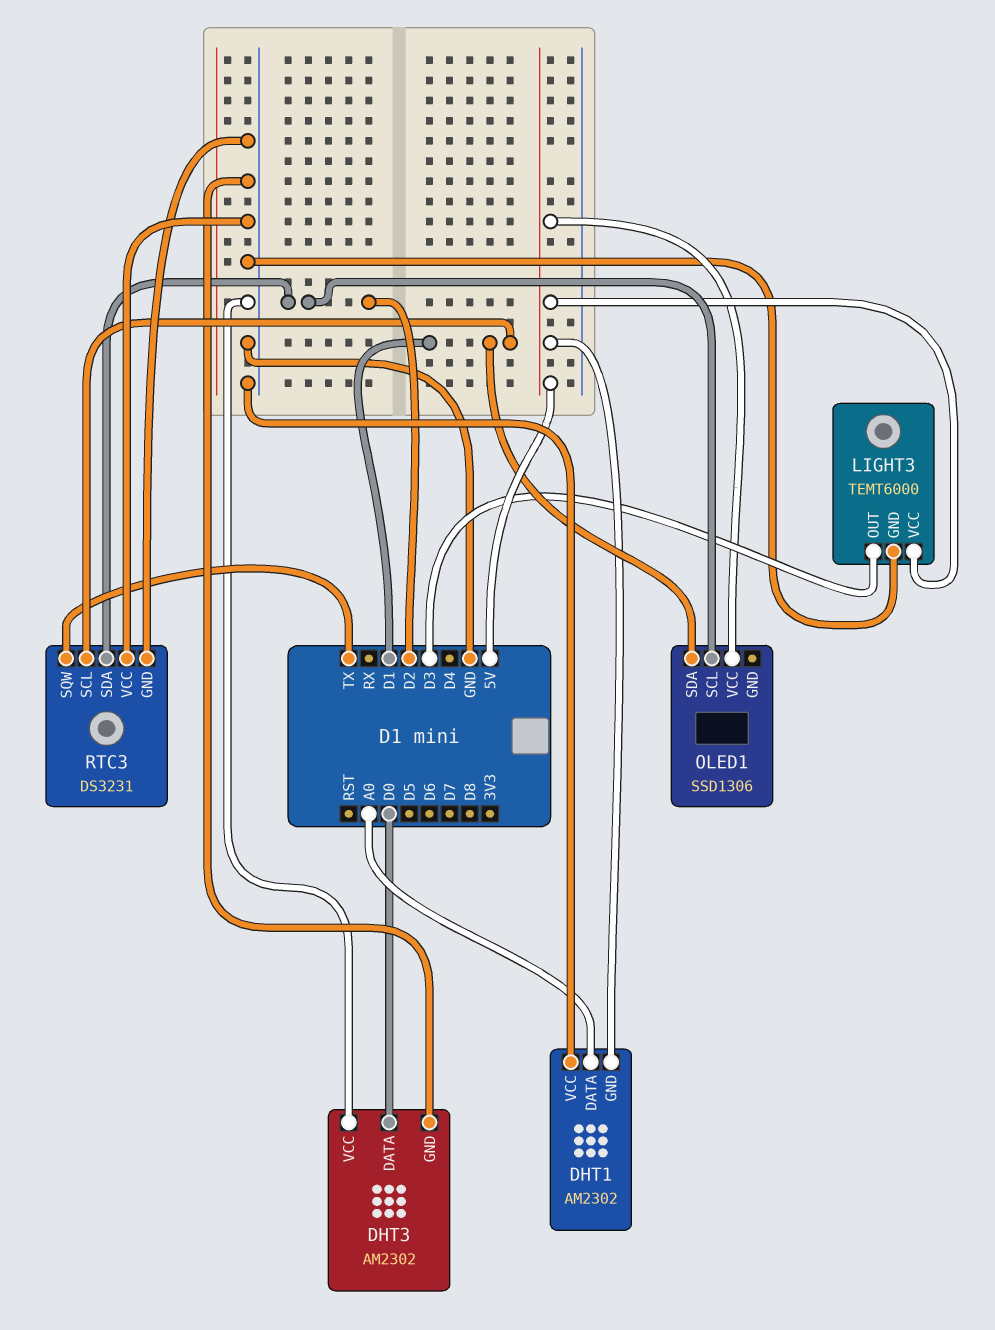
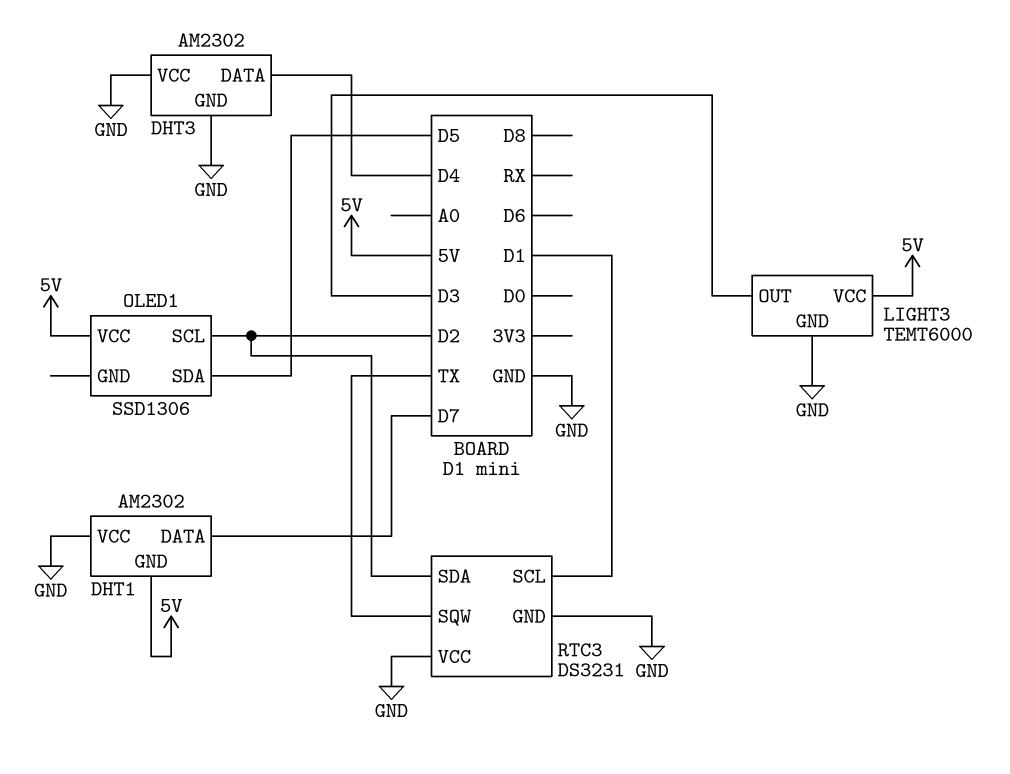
DHT1 pin DATA: A0 -> D7
DHT3 pin DATA: D0 -> D4
OLED1 pin SDA: D1 -> D5

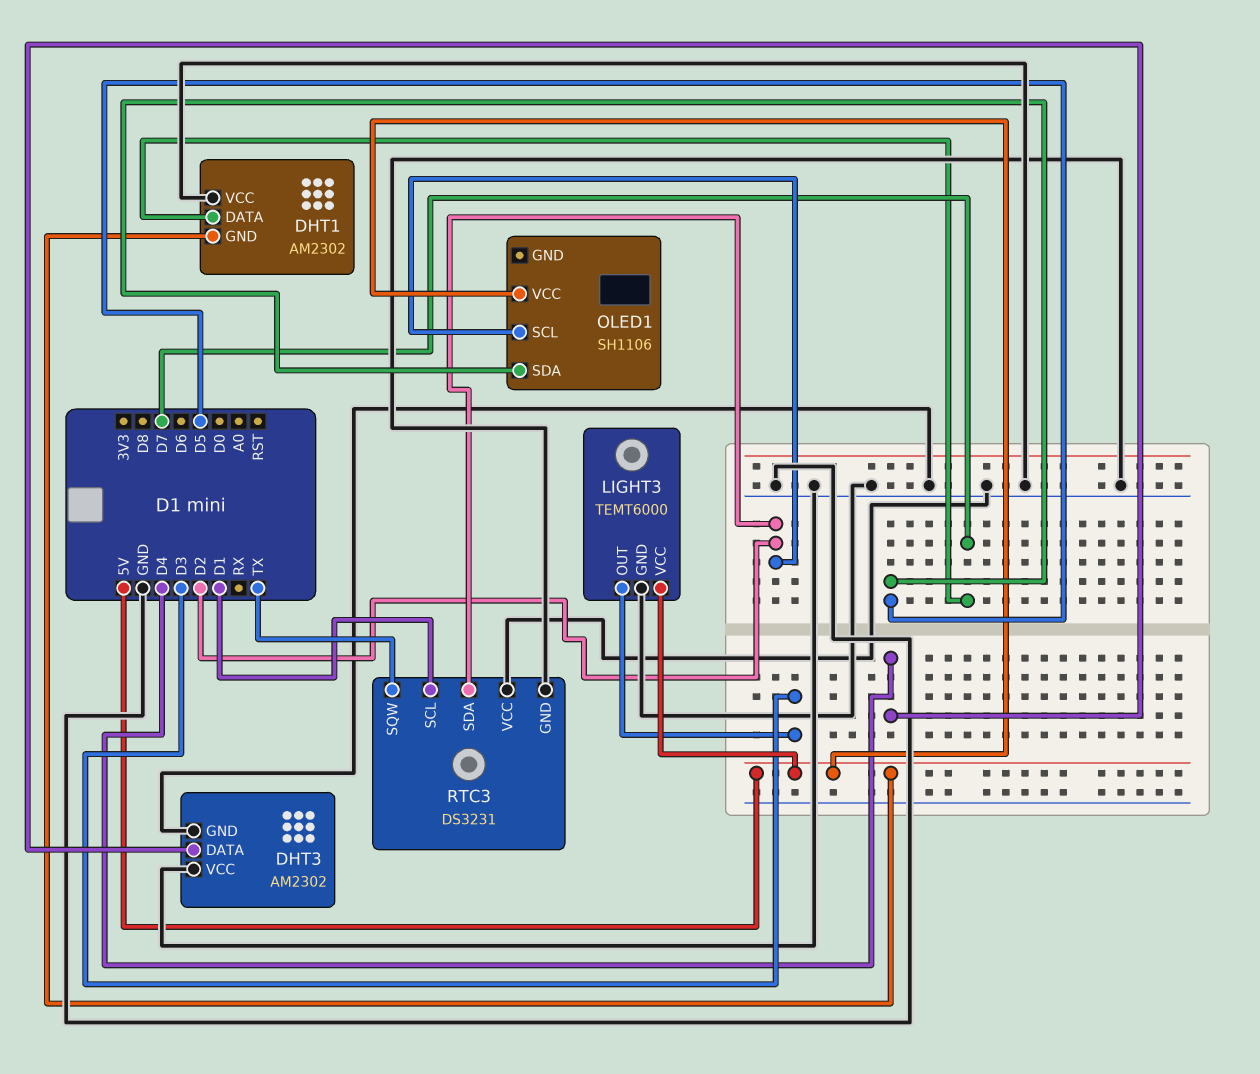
OLED1: SSD1306 -> SH1106

